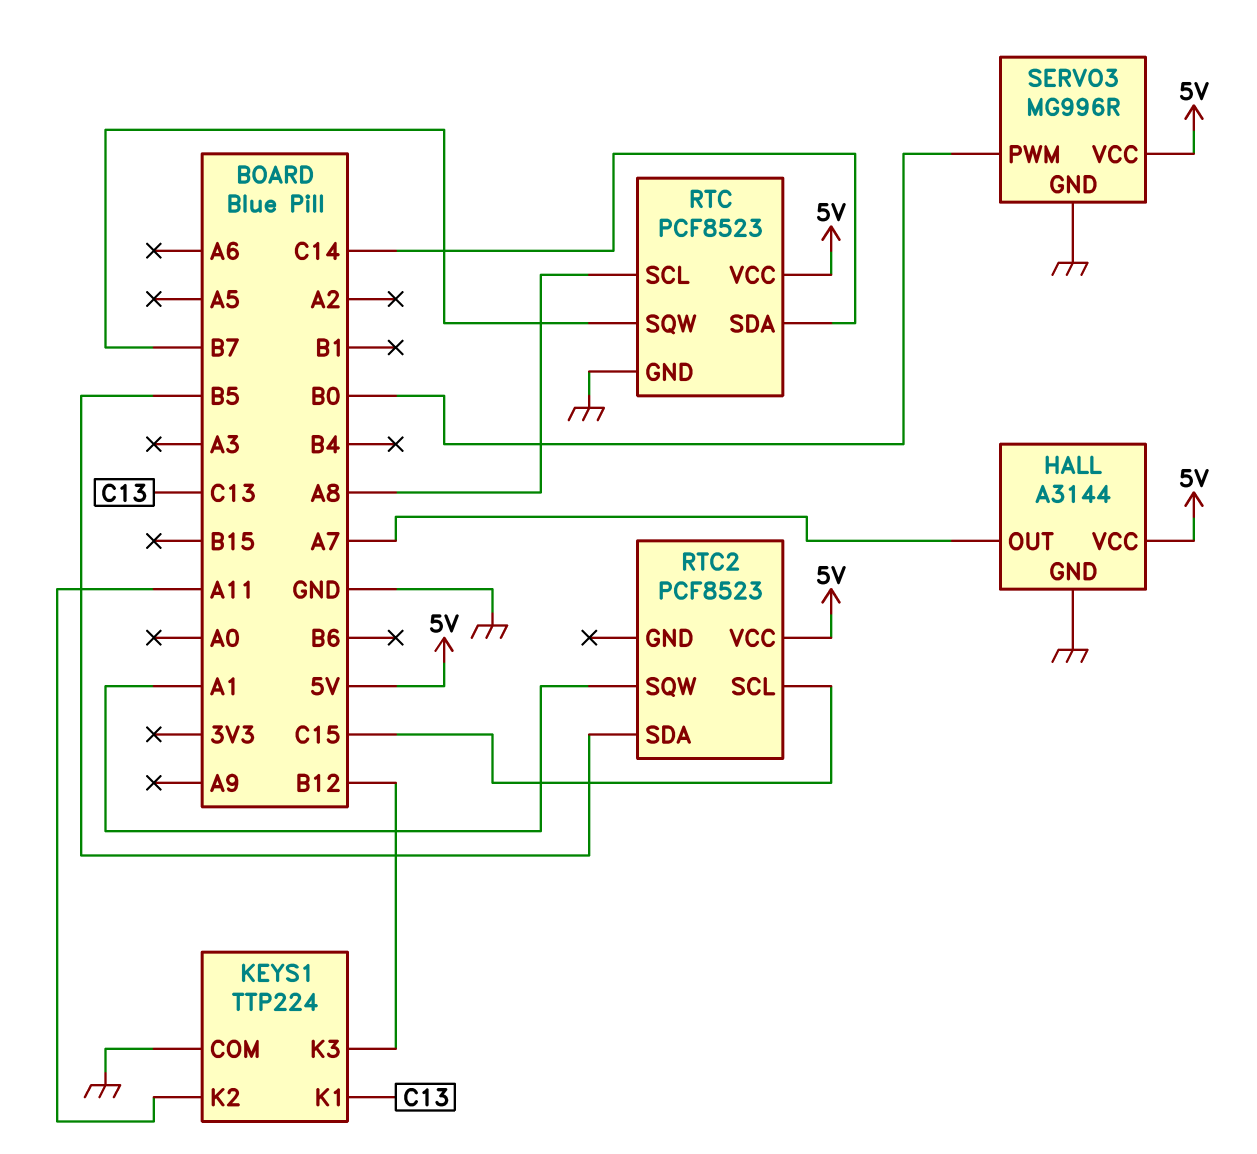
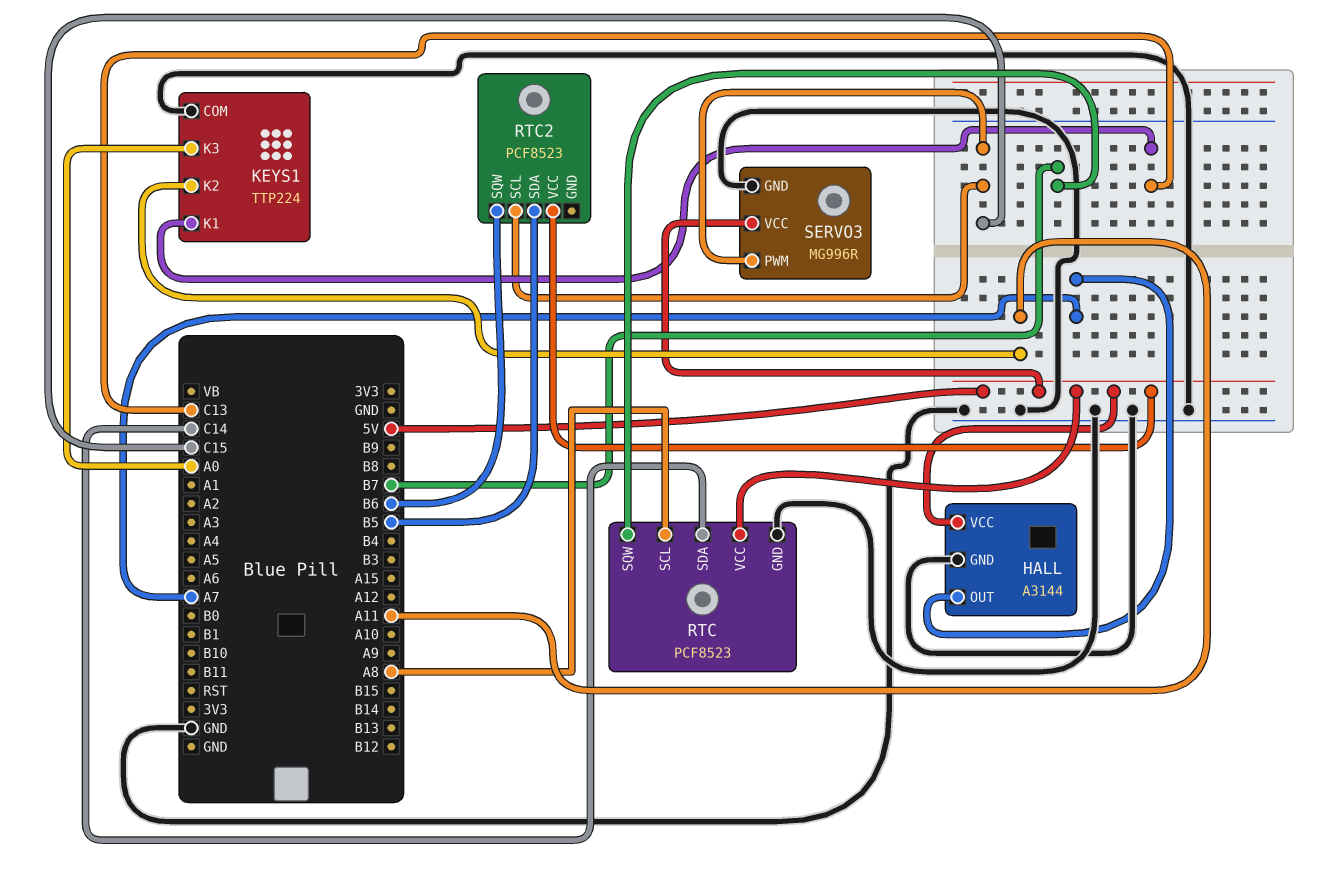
KEYS1 pin K3: B12 -> A0
RTC2 pin SQW: A1 -> B6
SERVO3 pin PWM: B0 -> C15

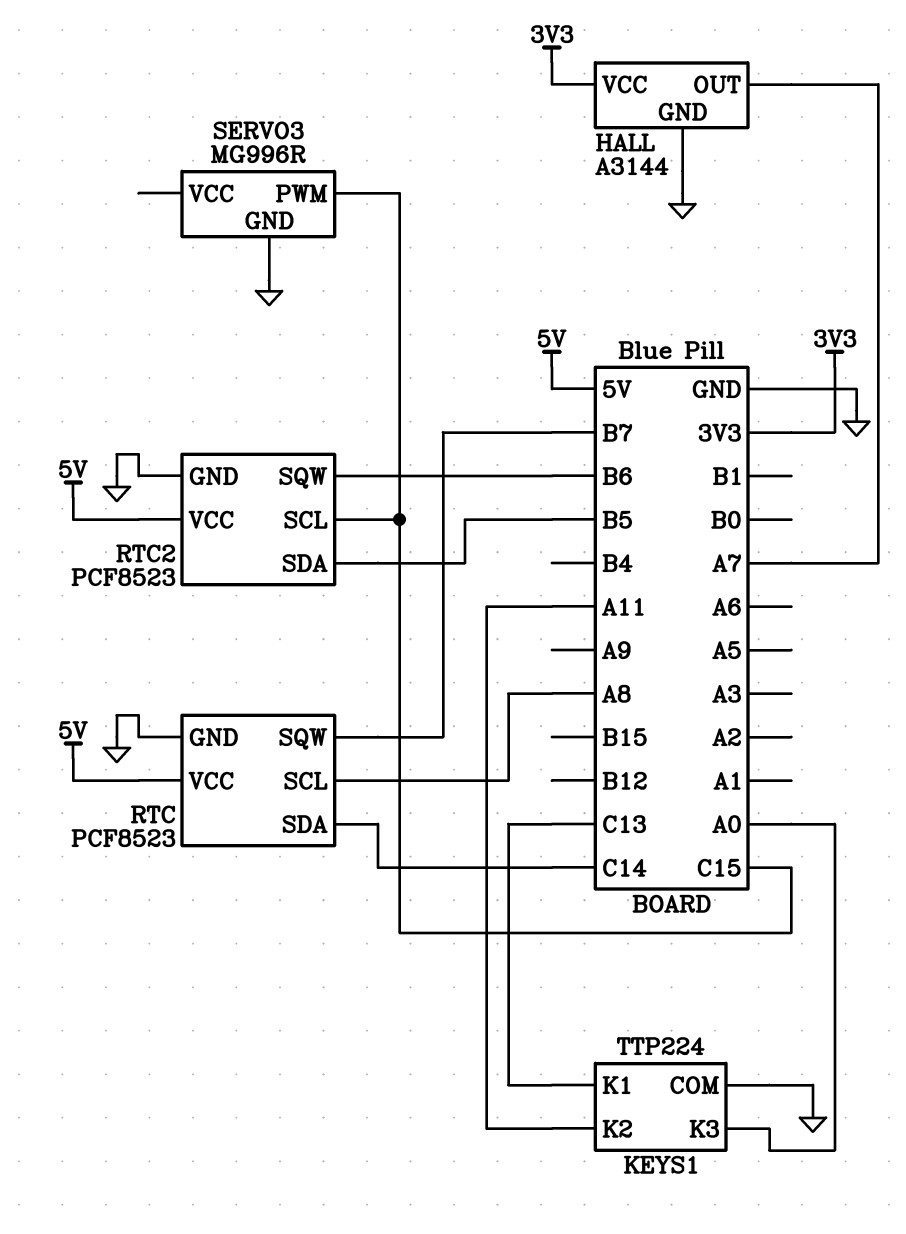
HALL pin VCC: 5V -> 3V3
RTC2 pin GND: none -> GND
SERVO3 pin VCC: 5V -> none

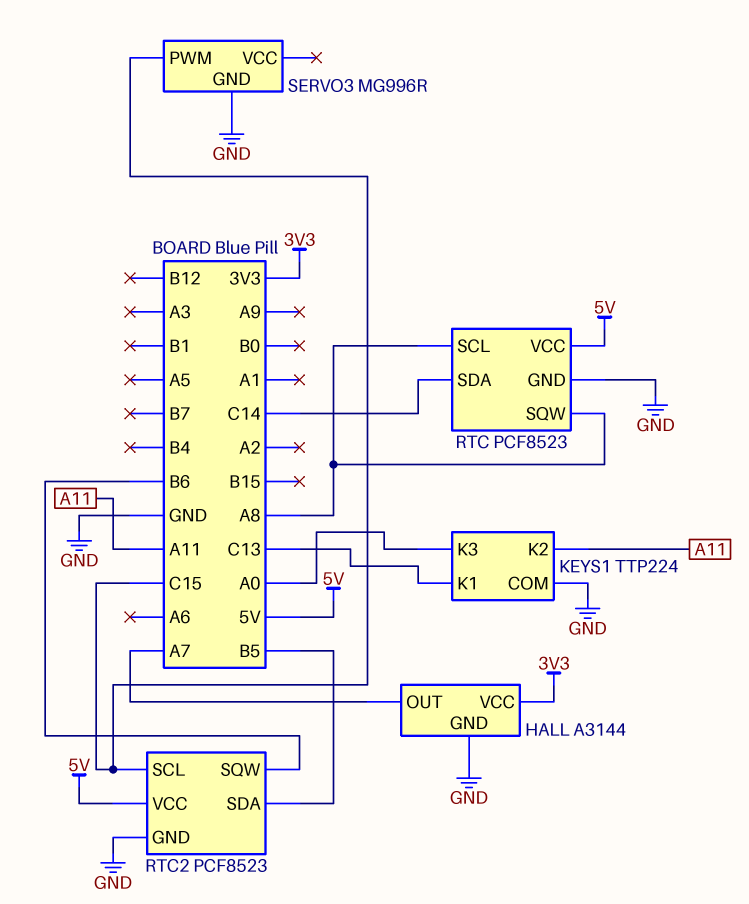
RTC pin SQW: B7 -> A8

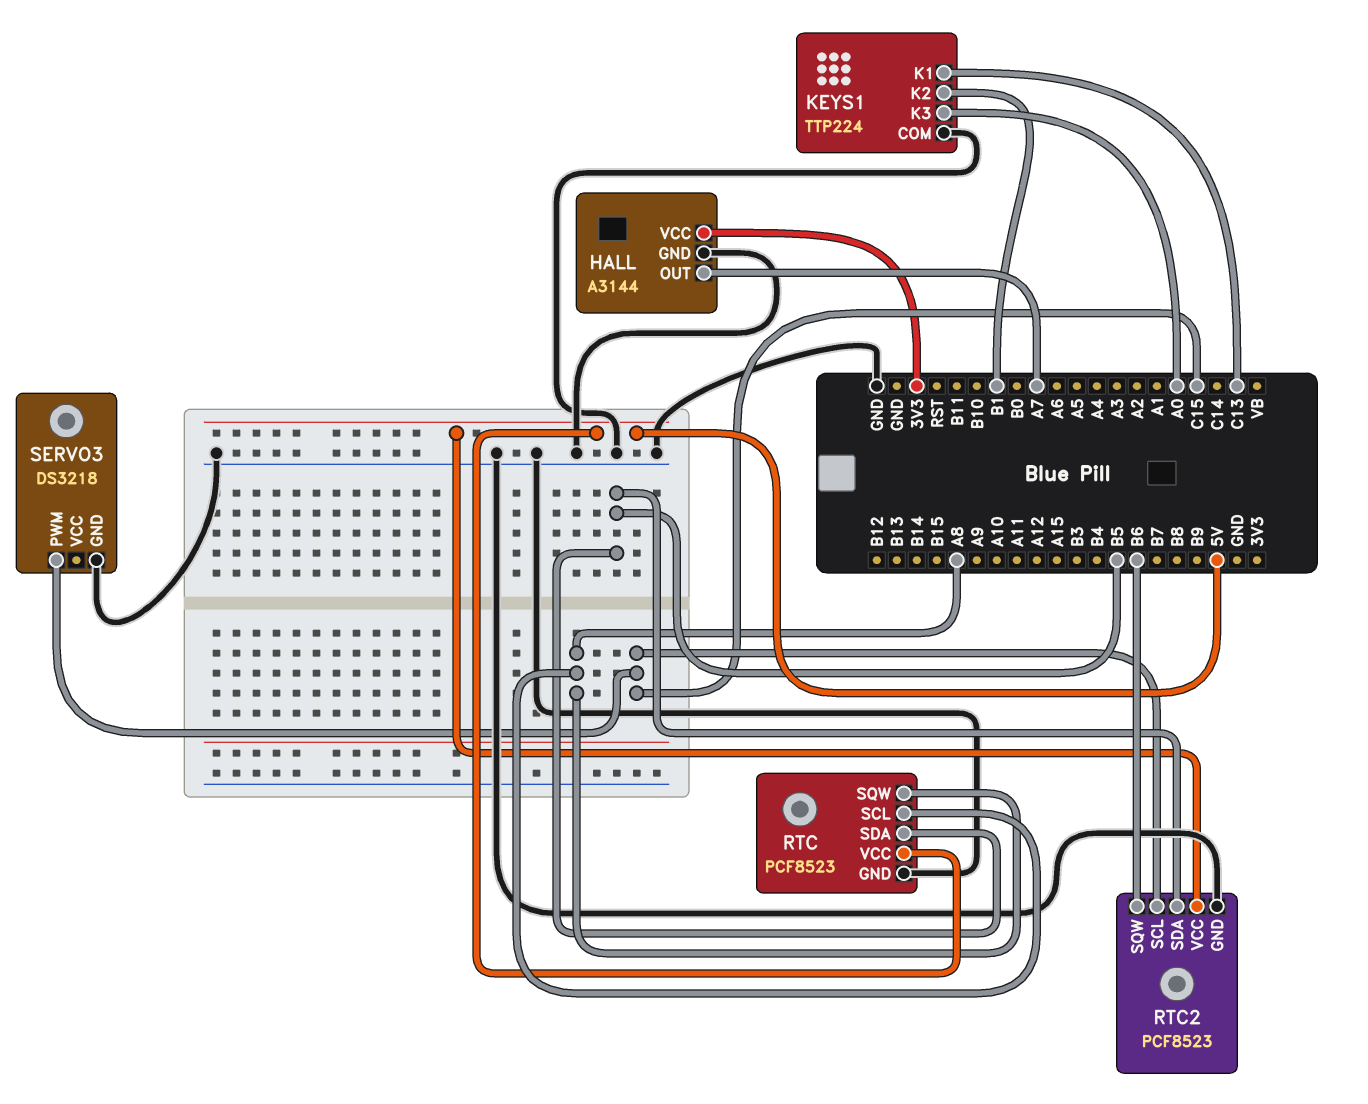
KEYS1 pin K2: A11 -> B1
RTC pin SDA: C14 -> B5
SERVO3: MG996R -> DS3218

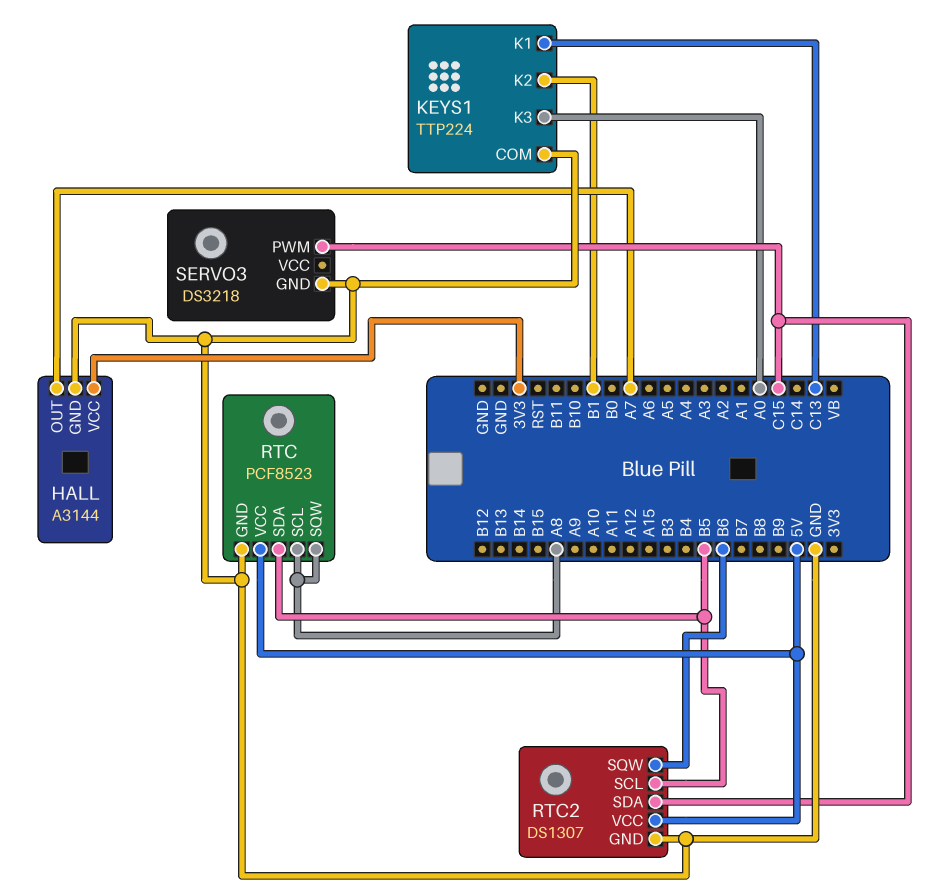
RTC2: PCF8523 -> DS1307
RTC2 pin SCL: C15 -> B5
RTC2 pin SDA: B5 -> C15

